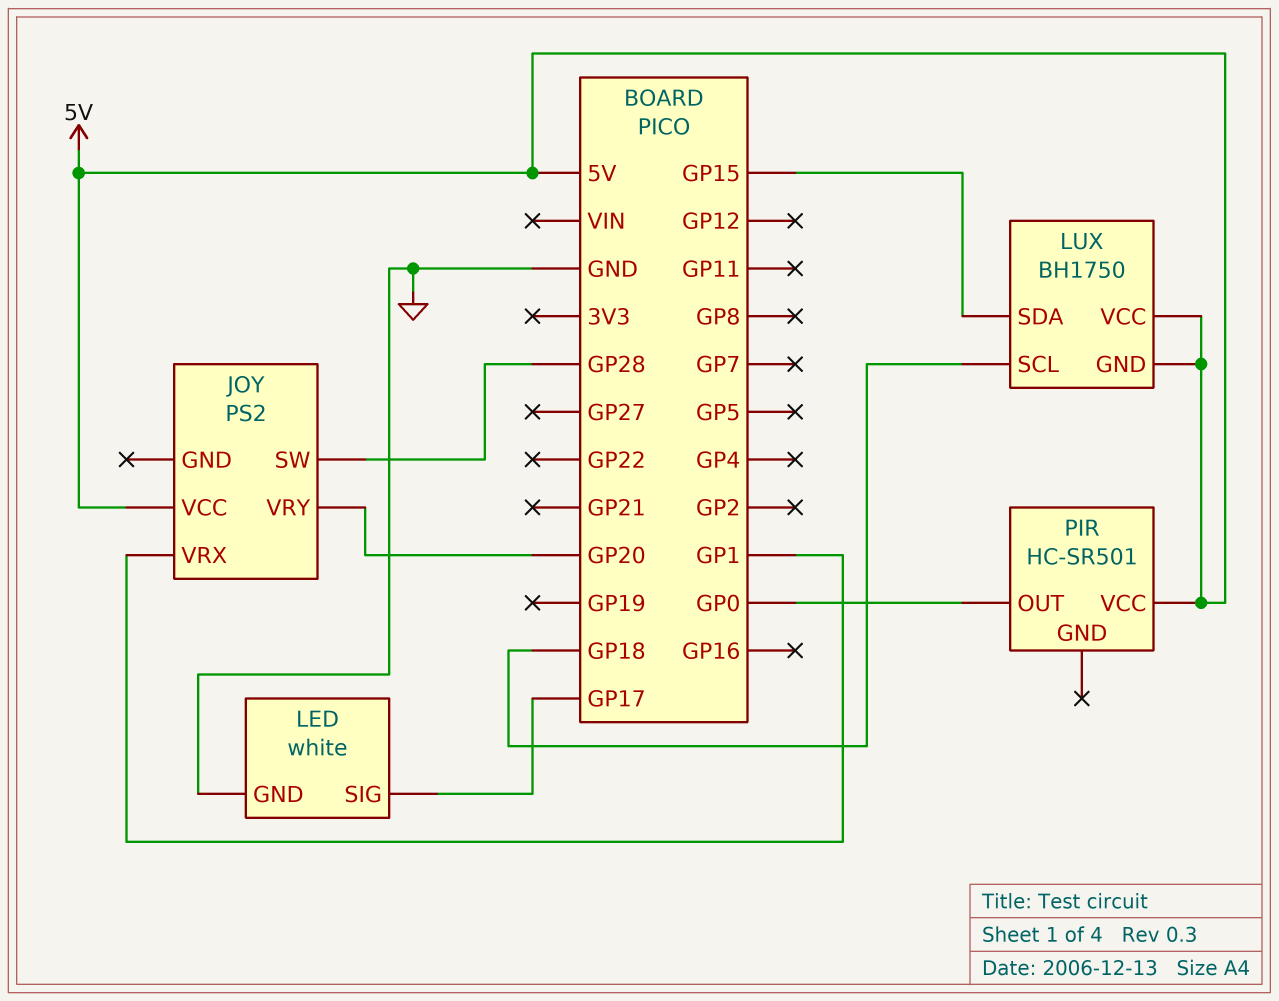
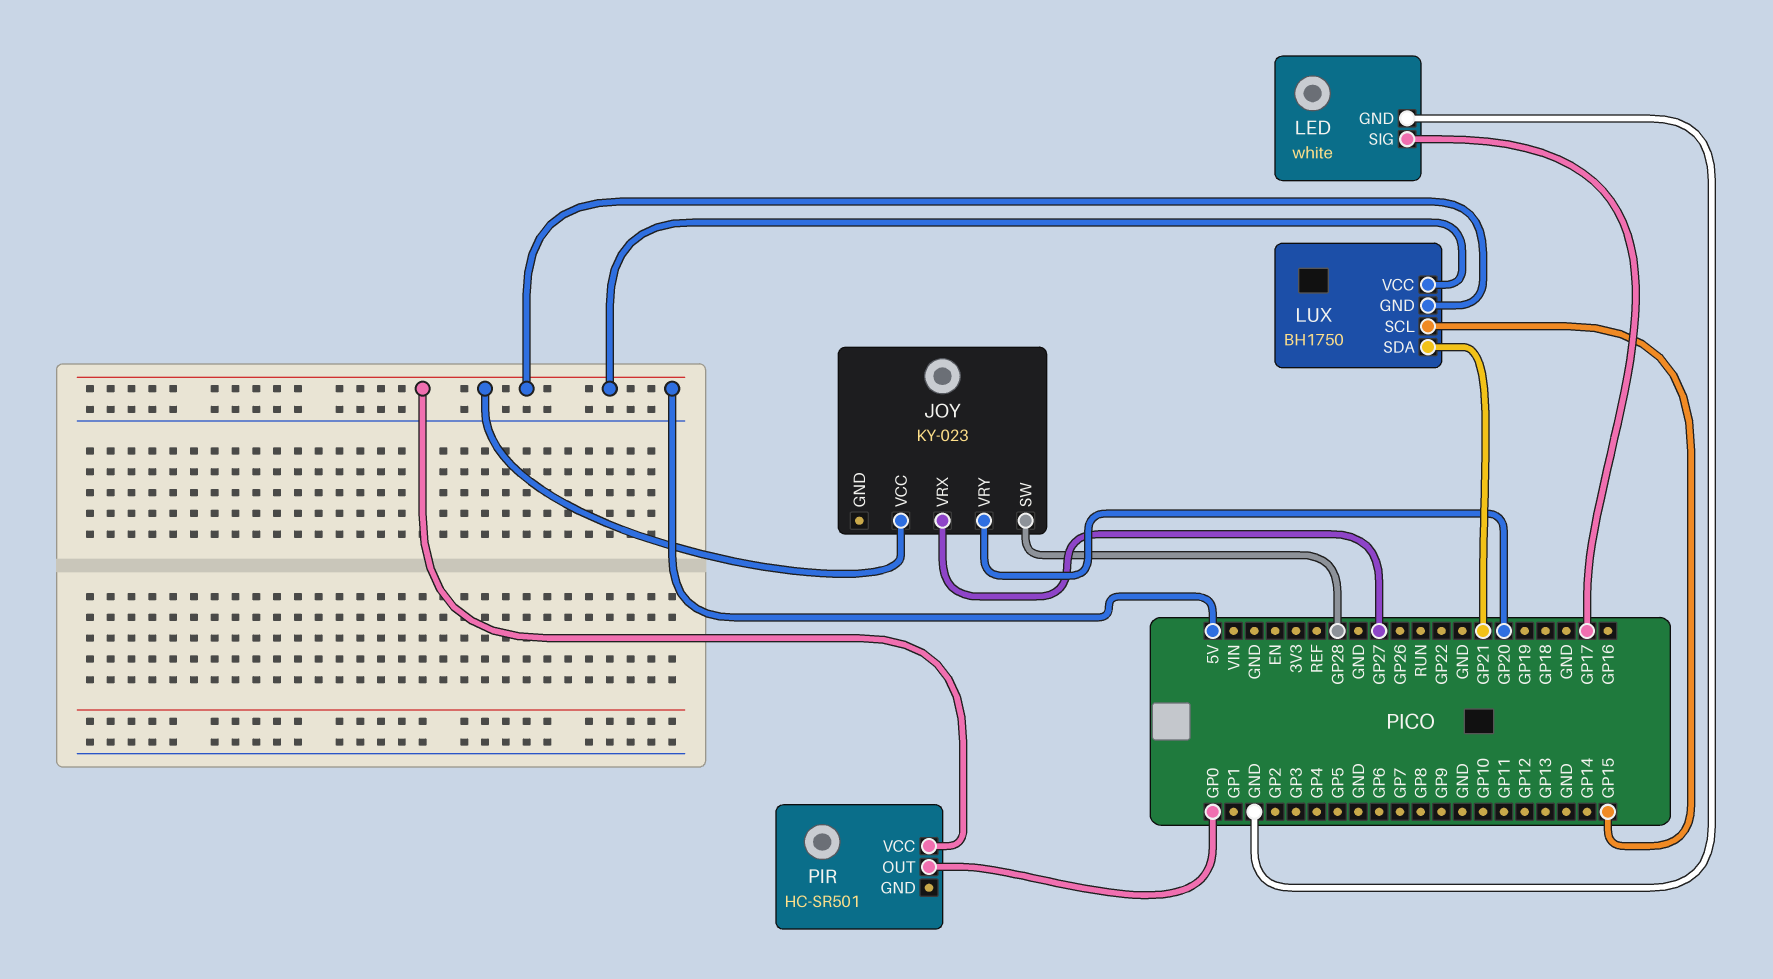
JOY: PS2 -> KY-023
JOY pin VRX: GP1 -> GP27
LUX pin SCL: GP18 -> GP15
LUX pin SDA: GP15 -> GP21

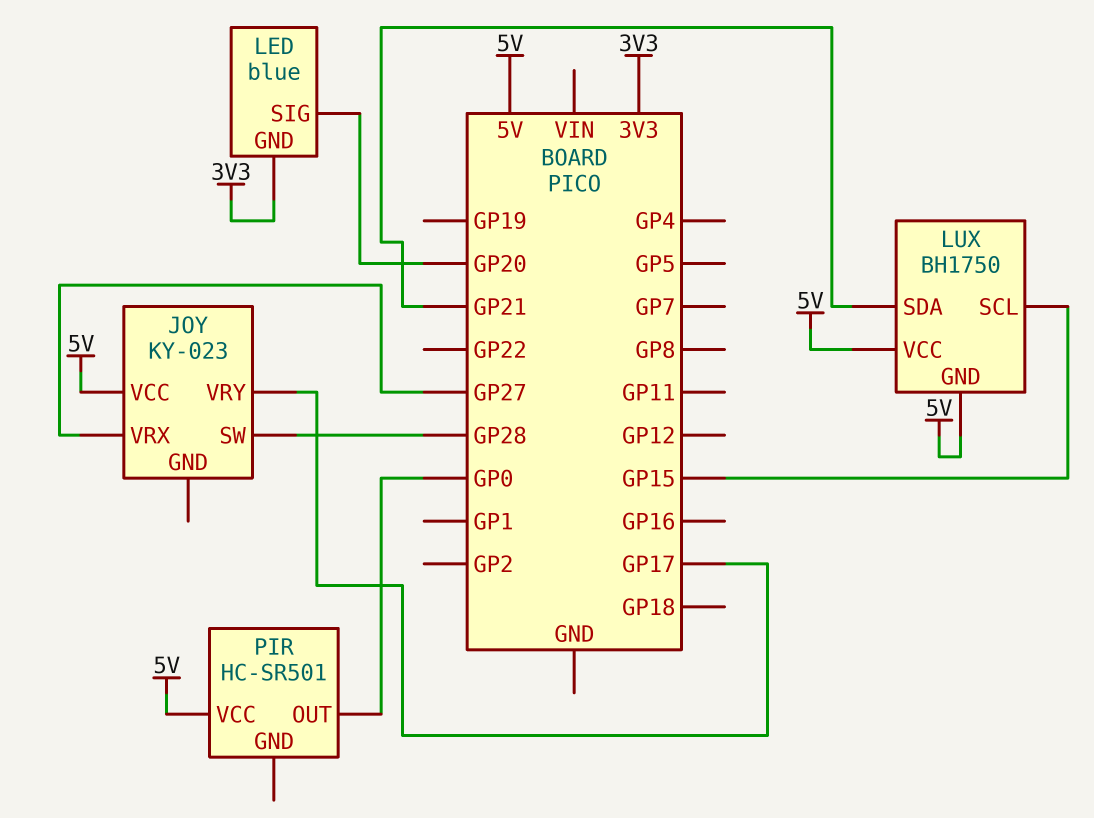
JOY pin VRY: GP20 -> GP17
LED: white -> blue
LED pin GND: GND -> 3V3
LED pin SIG: GP17 -> GP20

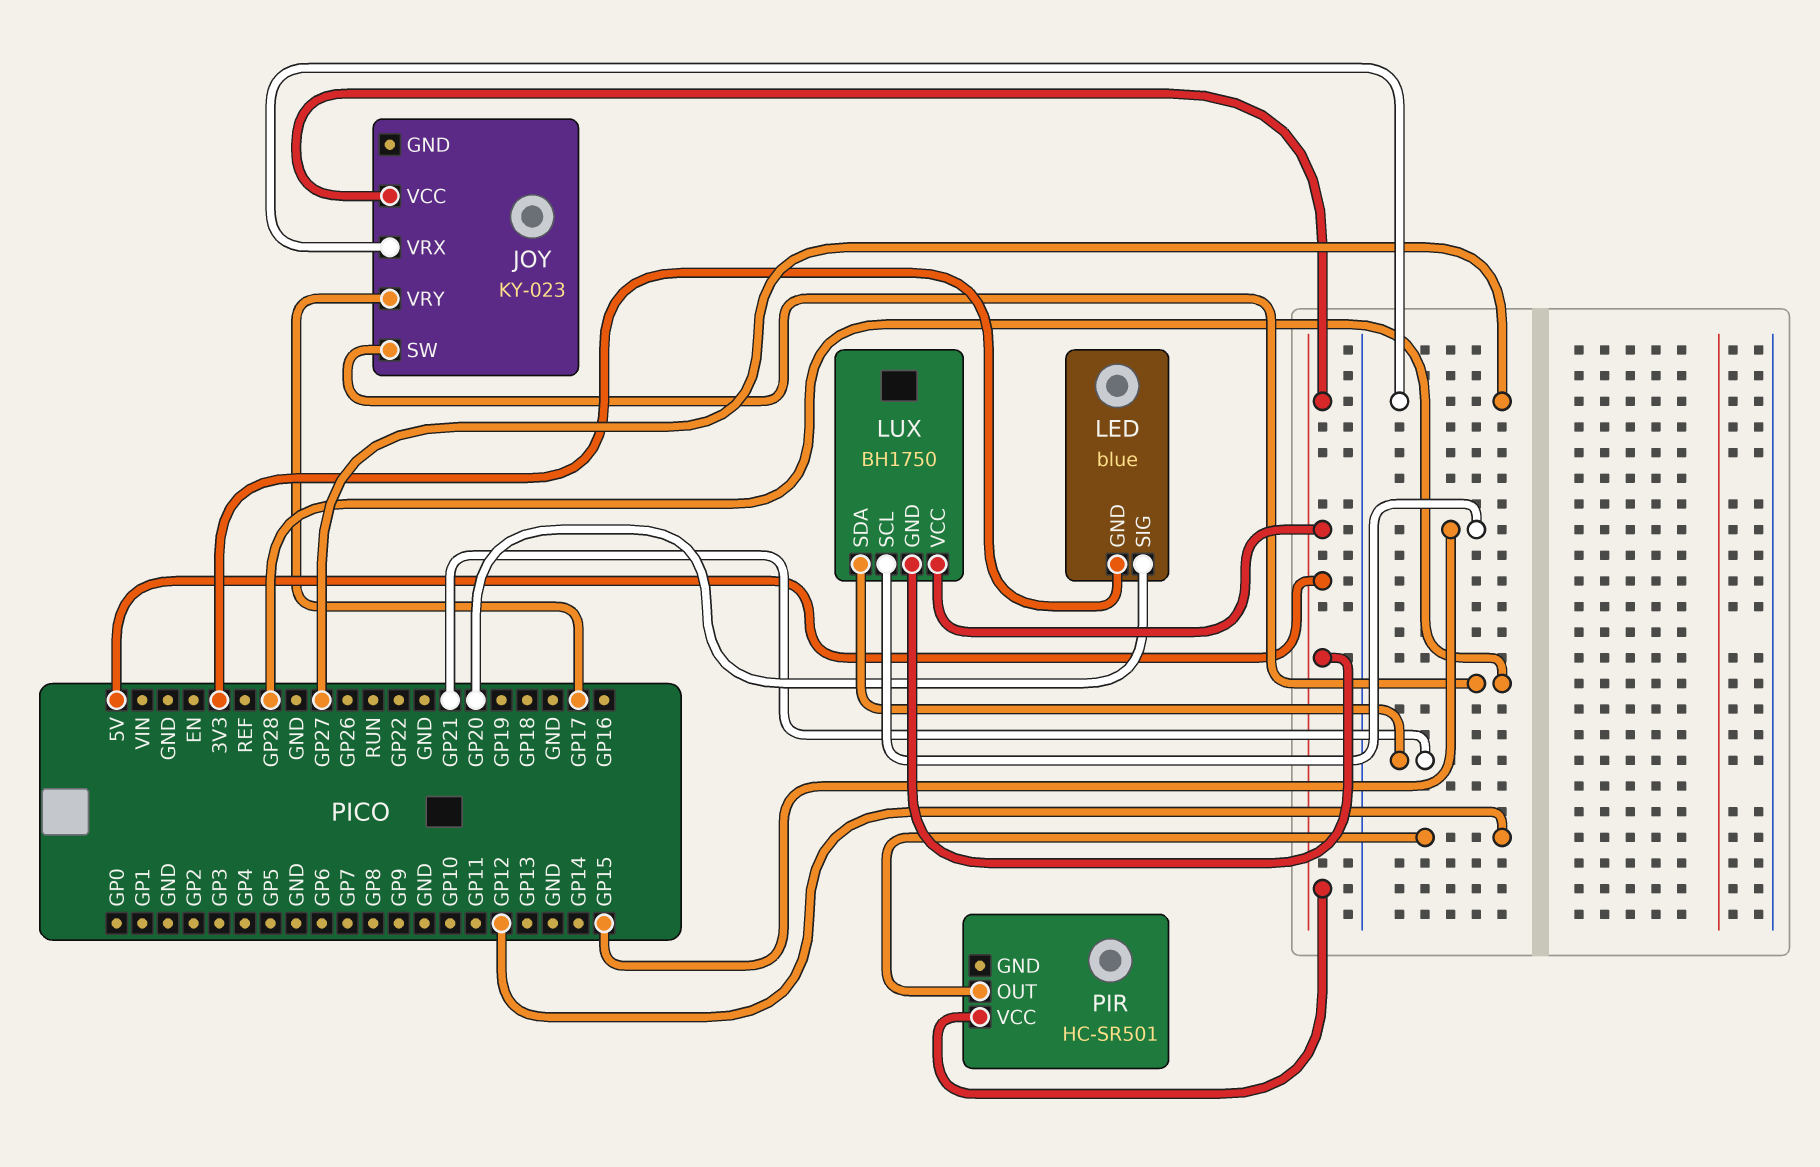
PIR pin OUT: GP0 -> GP12

